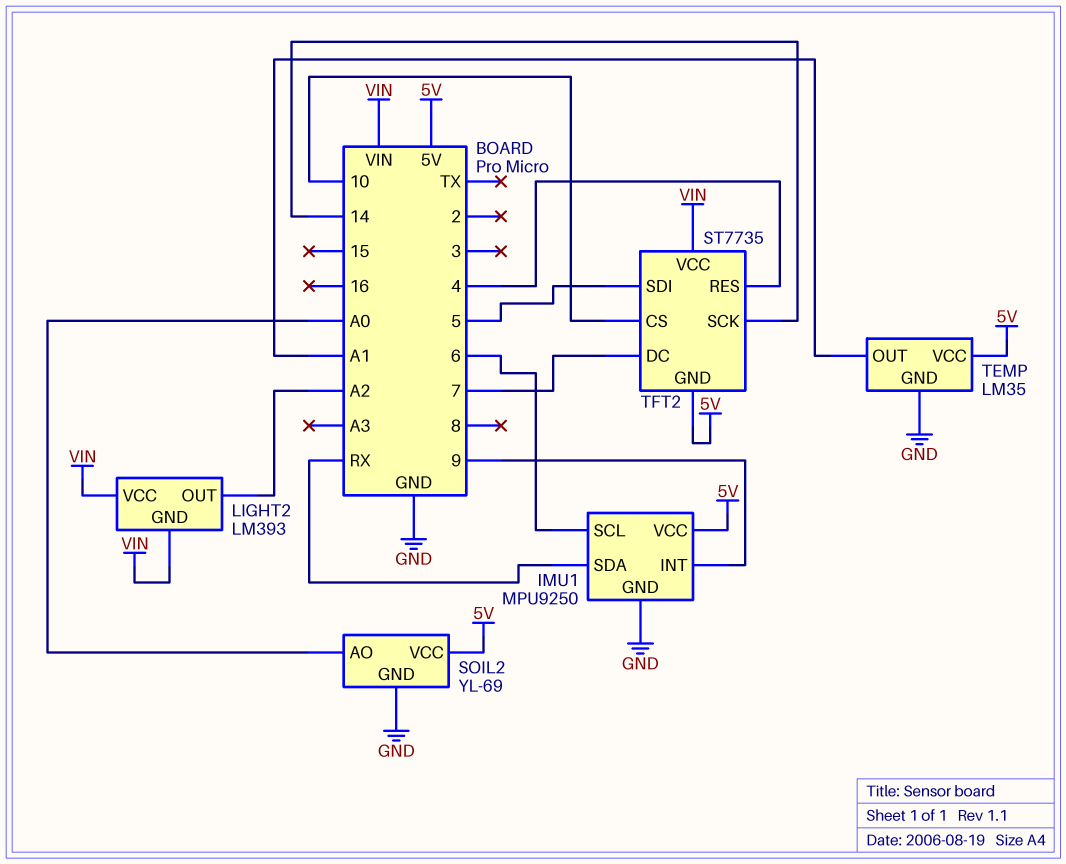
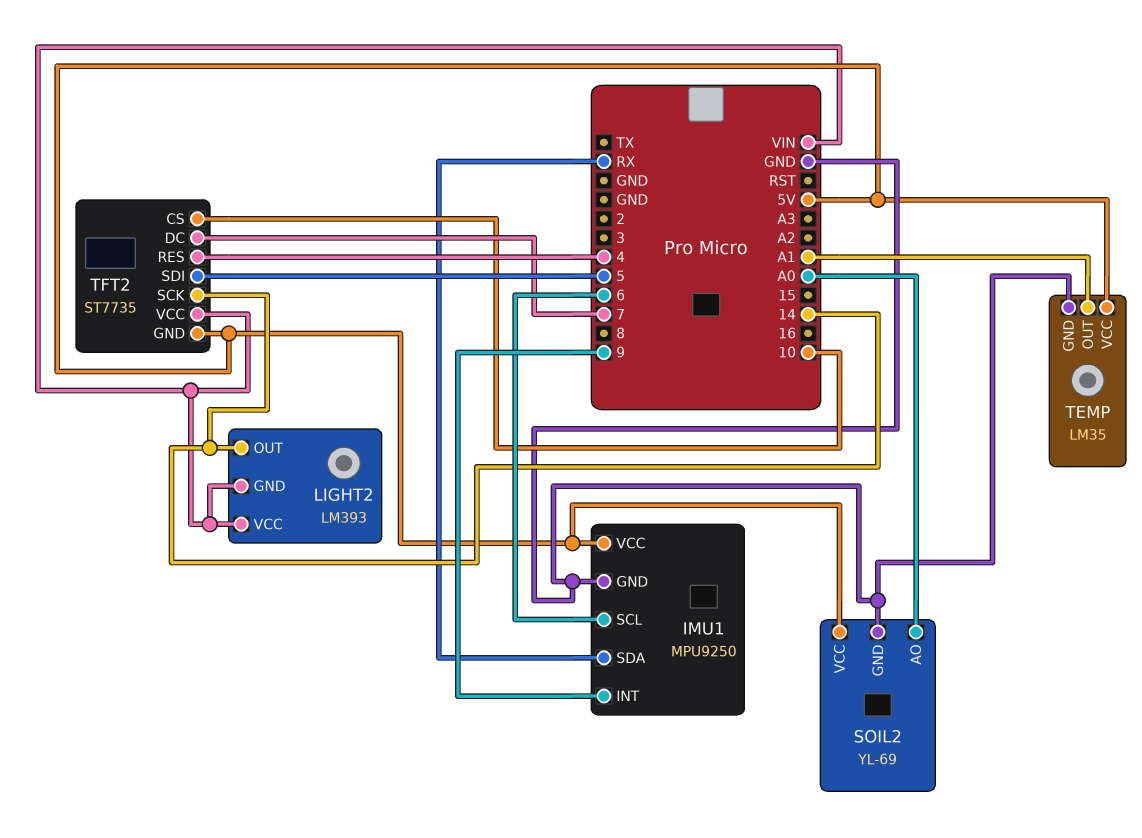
LIGHT2 pin OUT: A2 -> 14

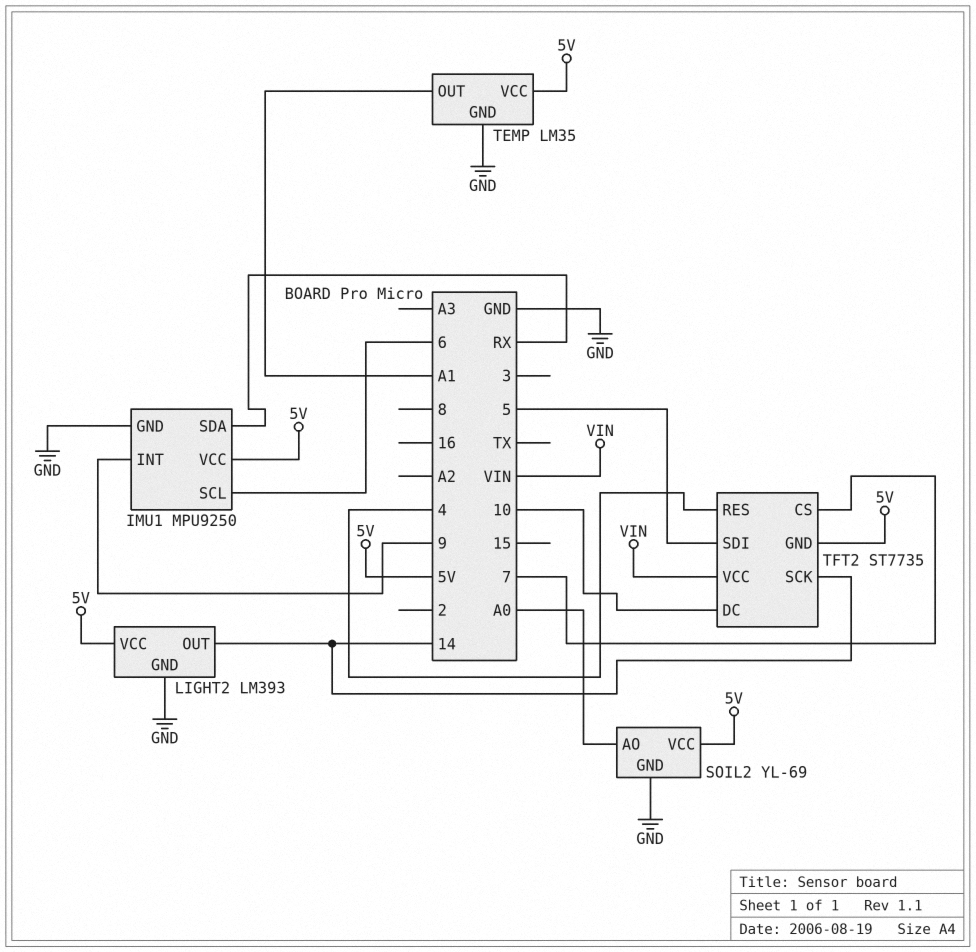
LIGHT2 pin GND: VIN -> GND
LIGHT2 pin VCC: VIN -> 5V
TFT2 pin CS: 10 -> 7
TFT2 pin DC: 7 -> 10

